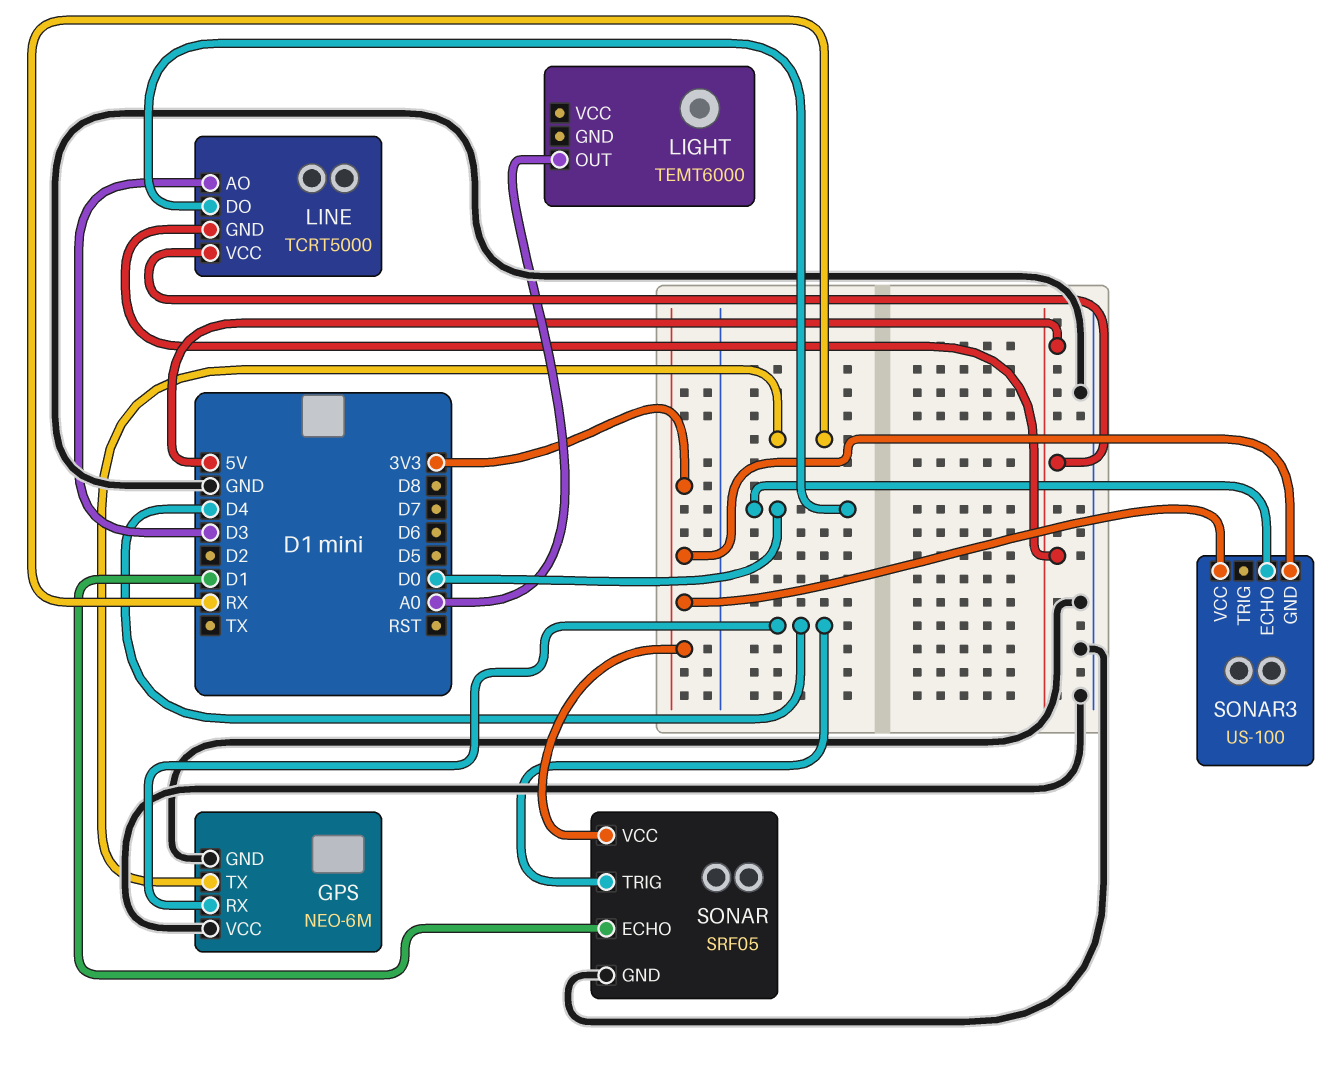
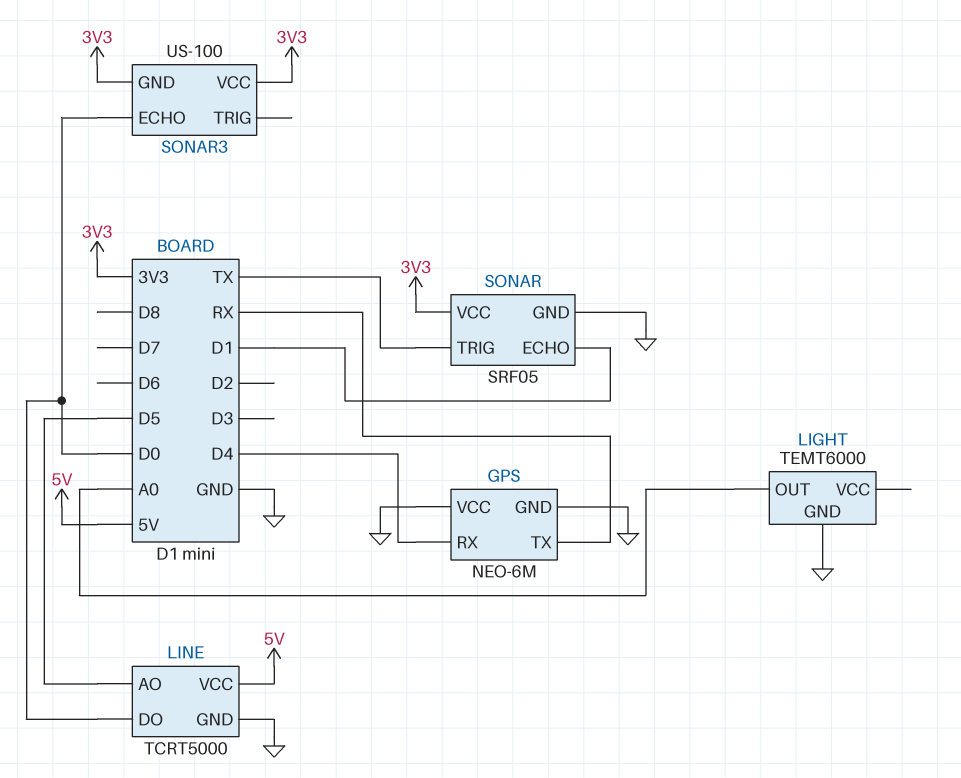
LIGHT pin GND: none -> GND
LINE pin AO: D3 -> D5
LINE pin GND: 5V -> GND
SONAR pin TRIG: D4 -> TX

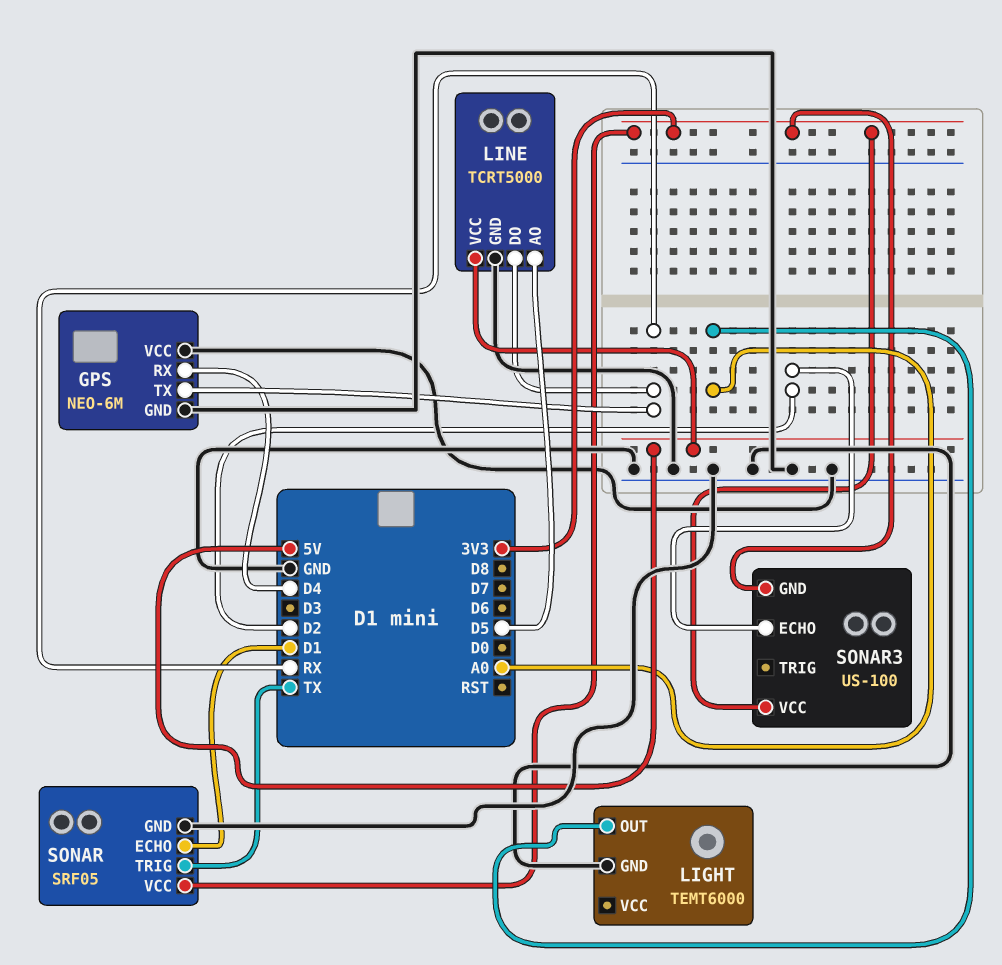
LINE pin DO: D0 -> RX
SONAR3 pin ECHO: D0 -> D2

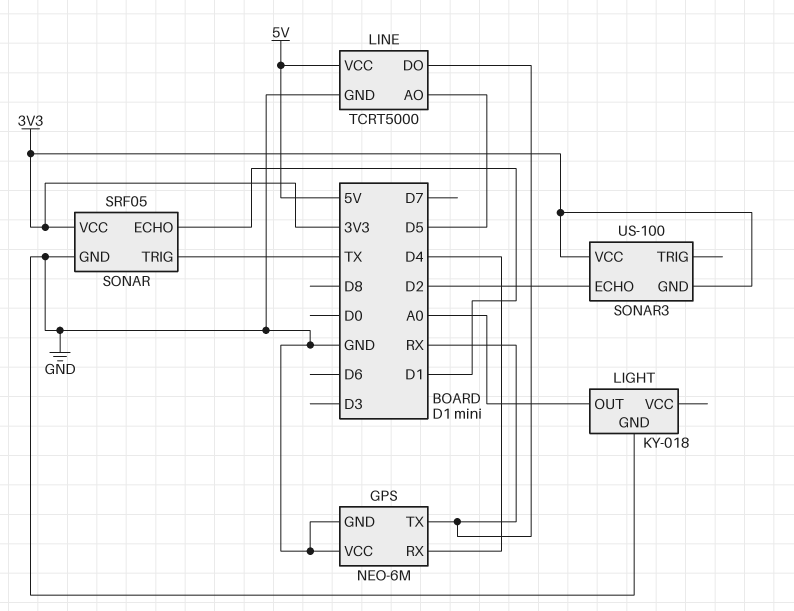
LIGHT: TEMT6000 -> KY-018

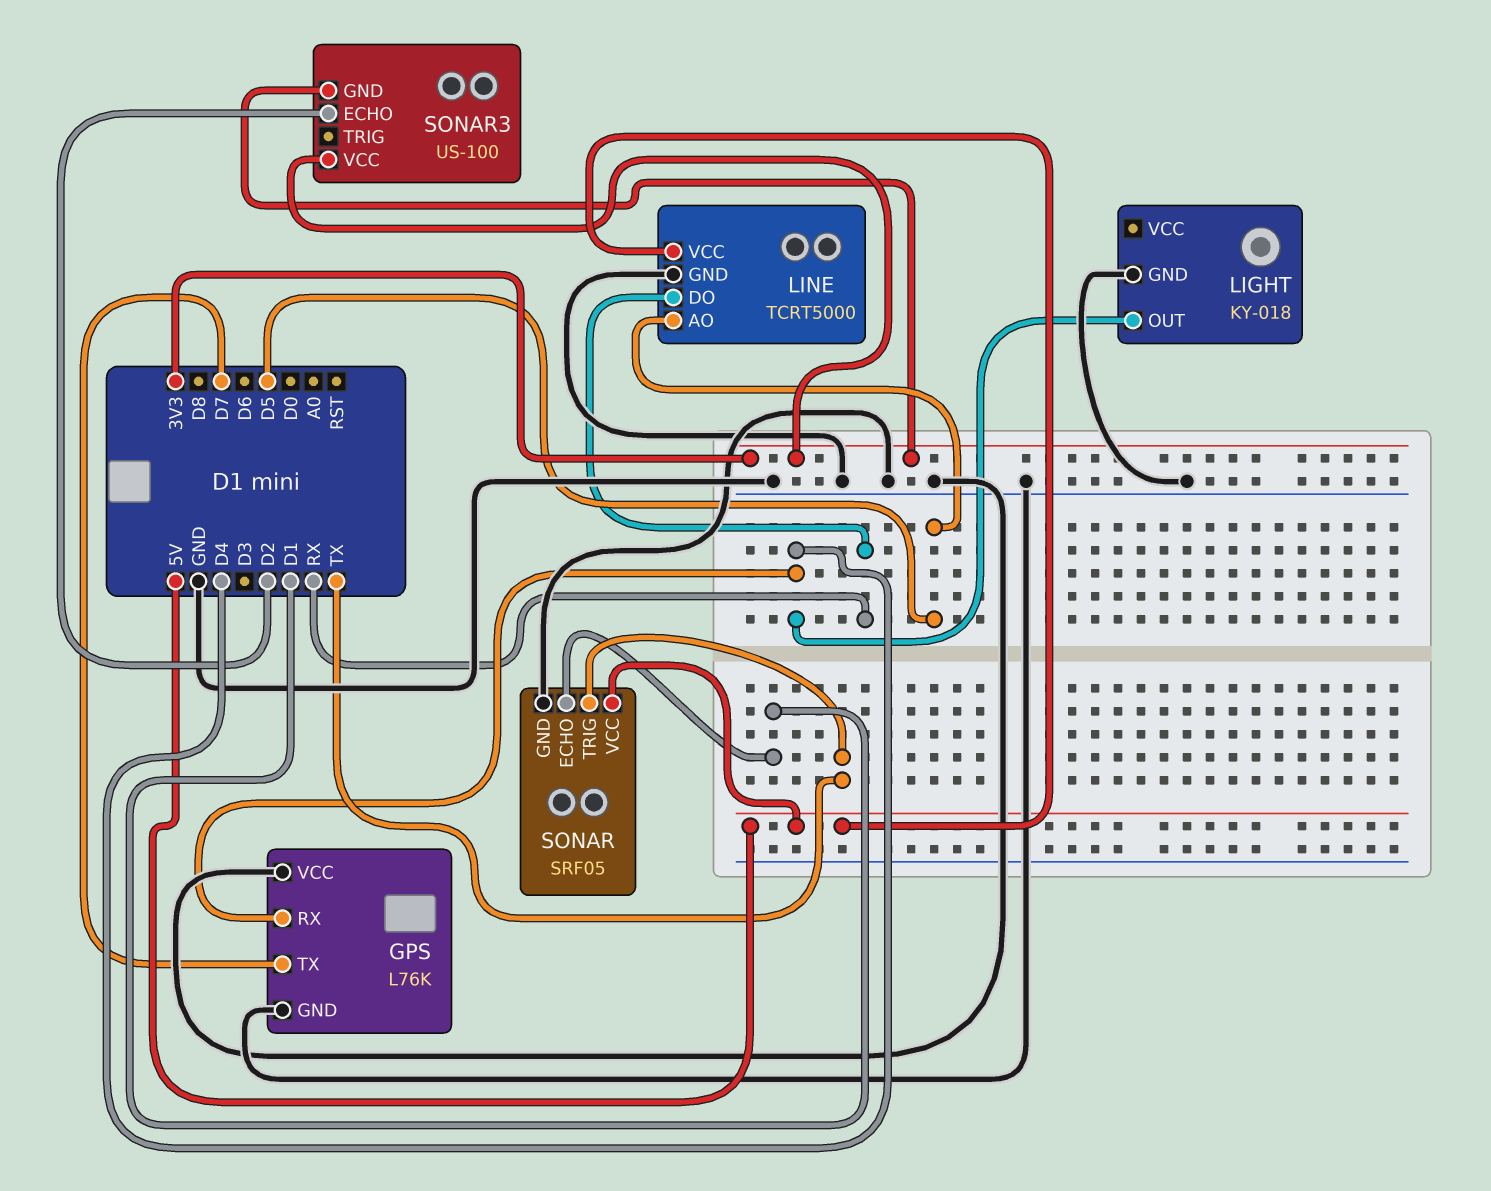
GPS: NEO-6M -> L76K
GPS pin TX: RX -> D7
LIGHT pin OUT: A0 -> D4
SONAR pin VCC: 3V3 -> 5V

